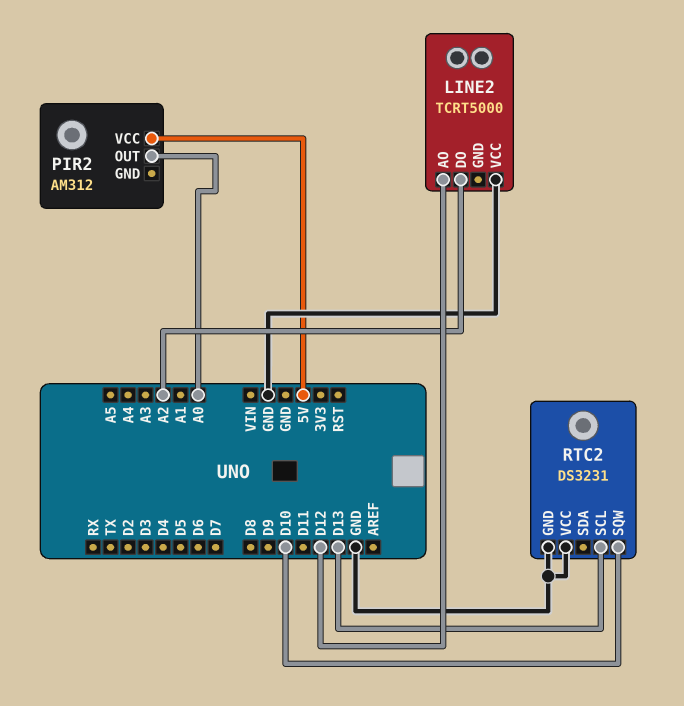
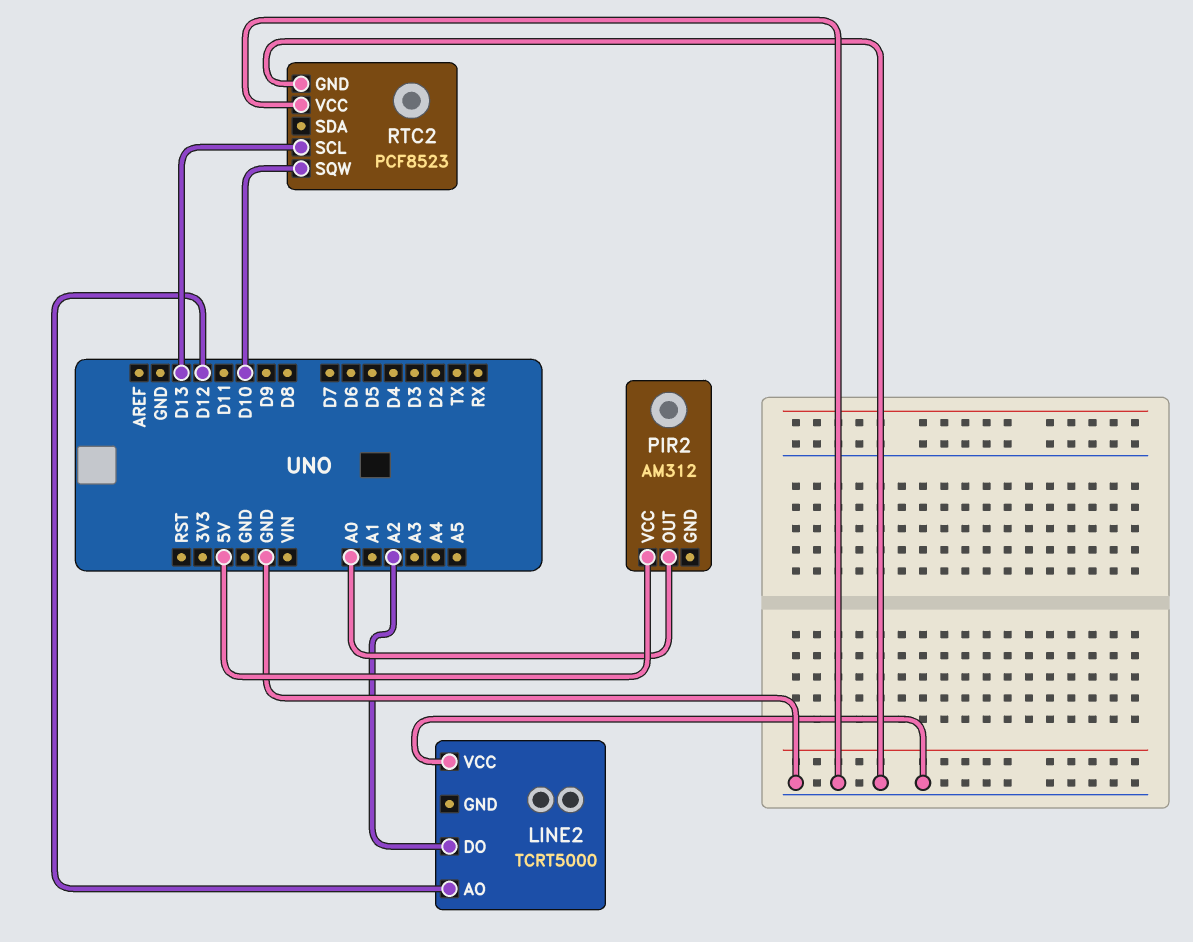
RTC2: DS3231 -> PCF8523

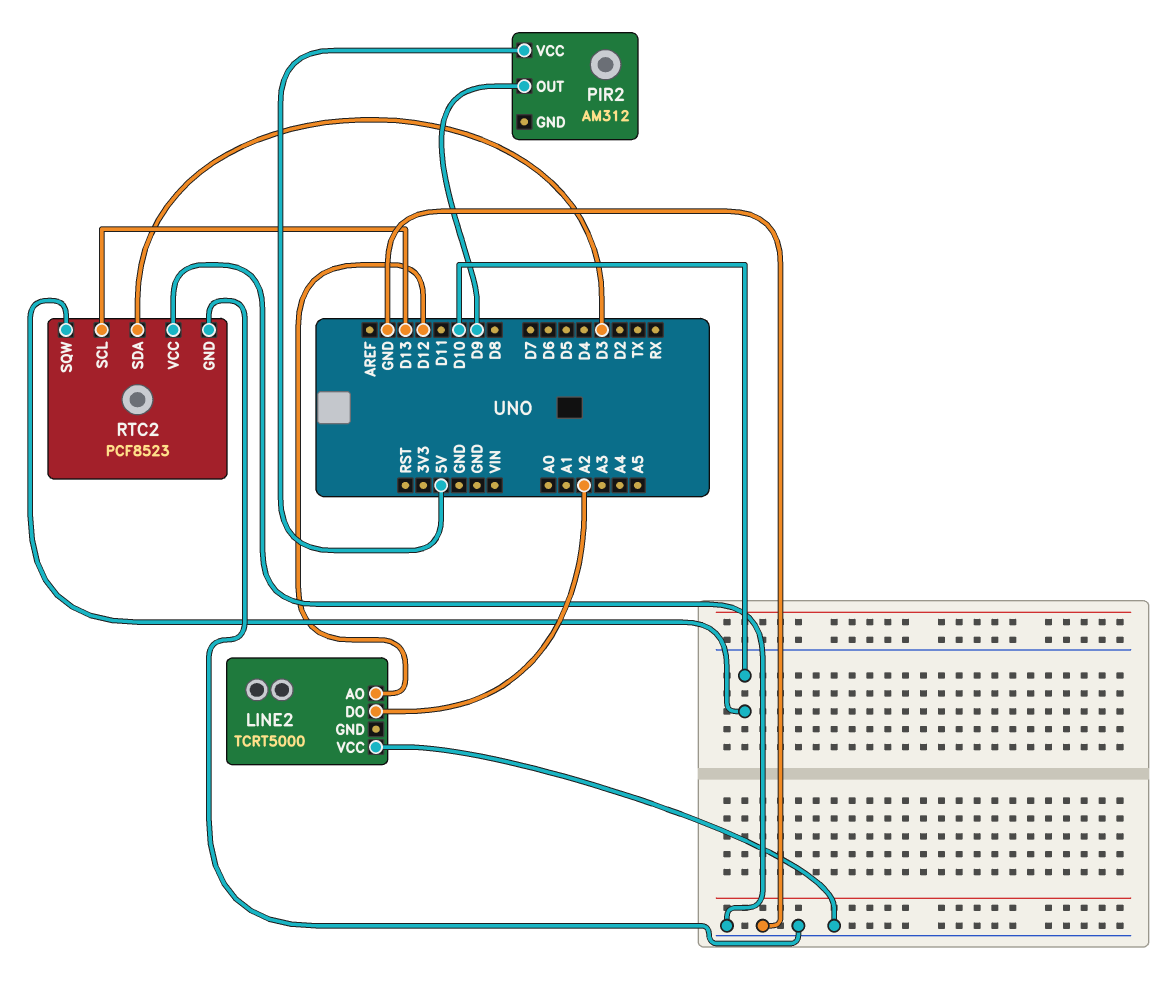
PIR2 pin OUT: A0 -> D9
RTC2 pin SDA: none -> D3

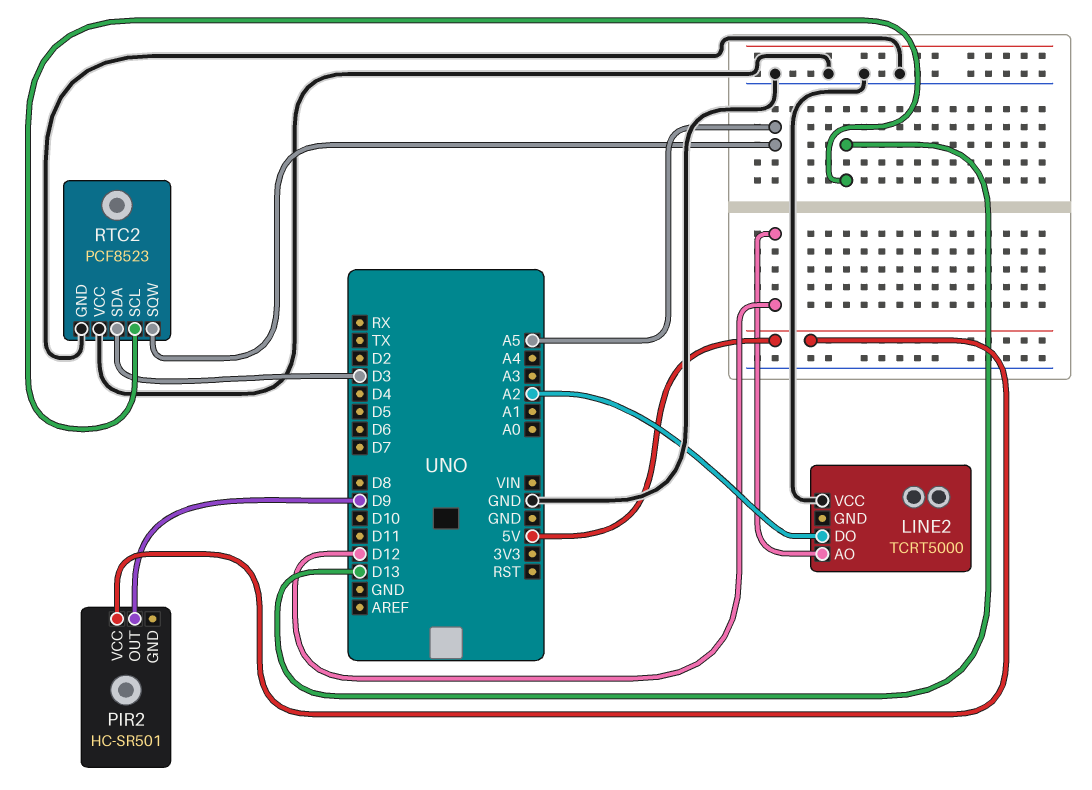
PIR2: AM312 -> HC-SR501
RTC2 pin SQW: D10 -> A5

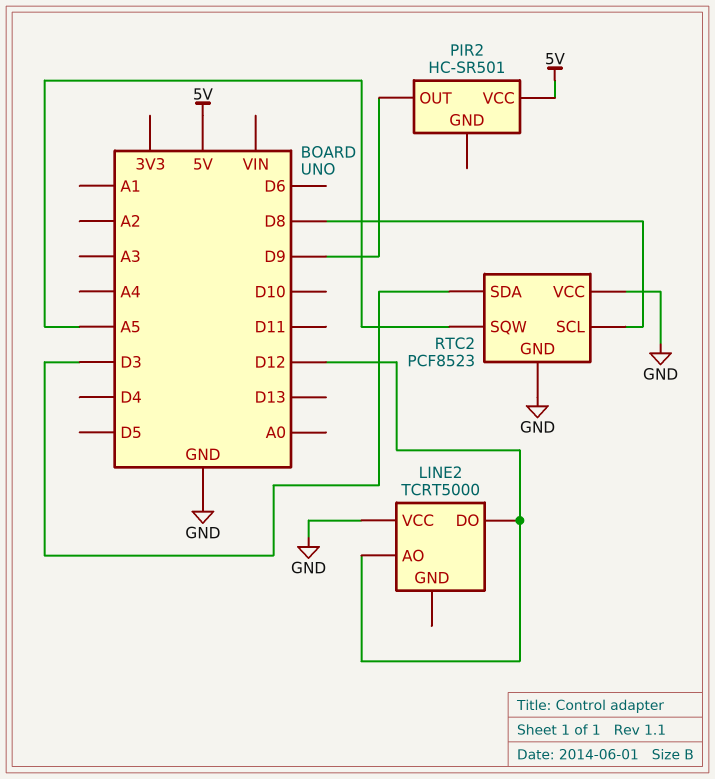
LINE2 pin DO: A2 -> D12
RTC2 pin SCL: D13 -> D8

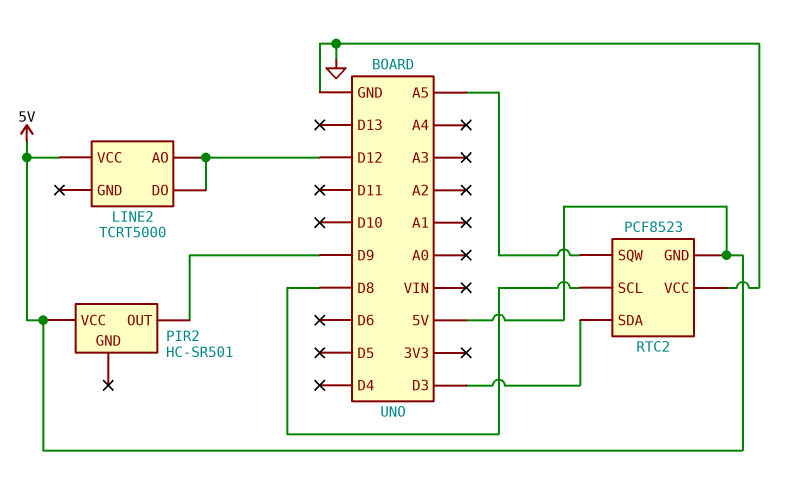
LINE2 pin VCC: GND -> 5V
RTC2 pin GND: GND -> 5V

